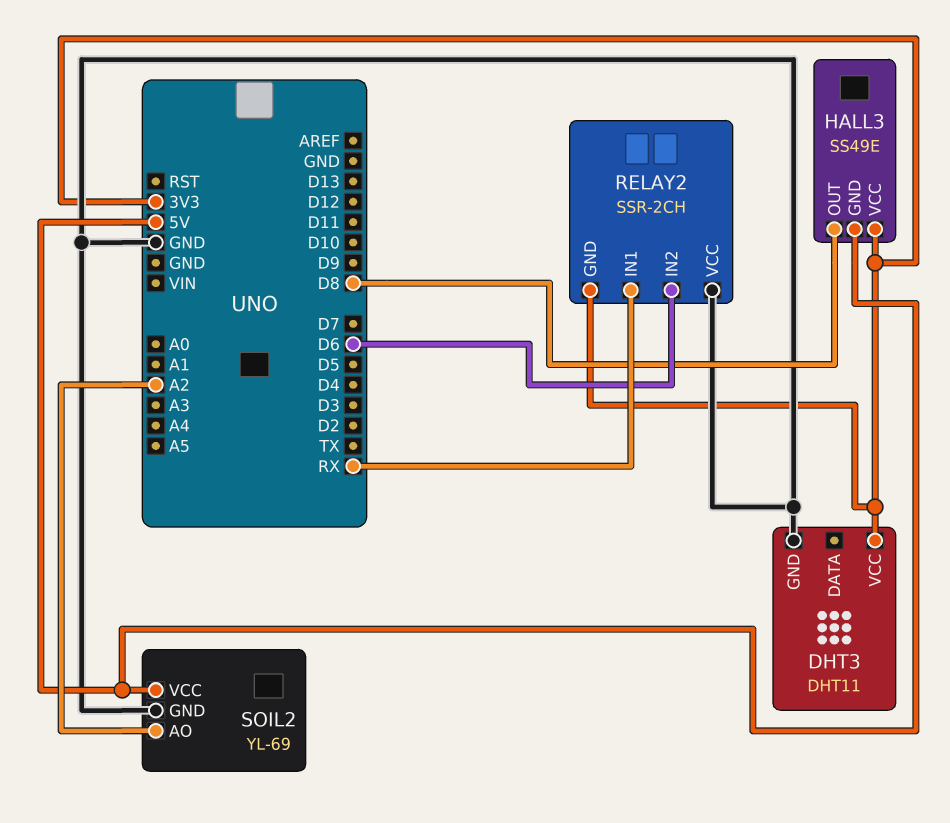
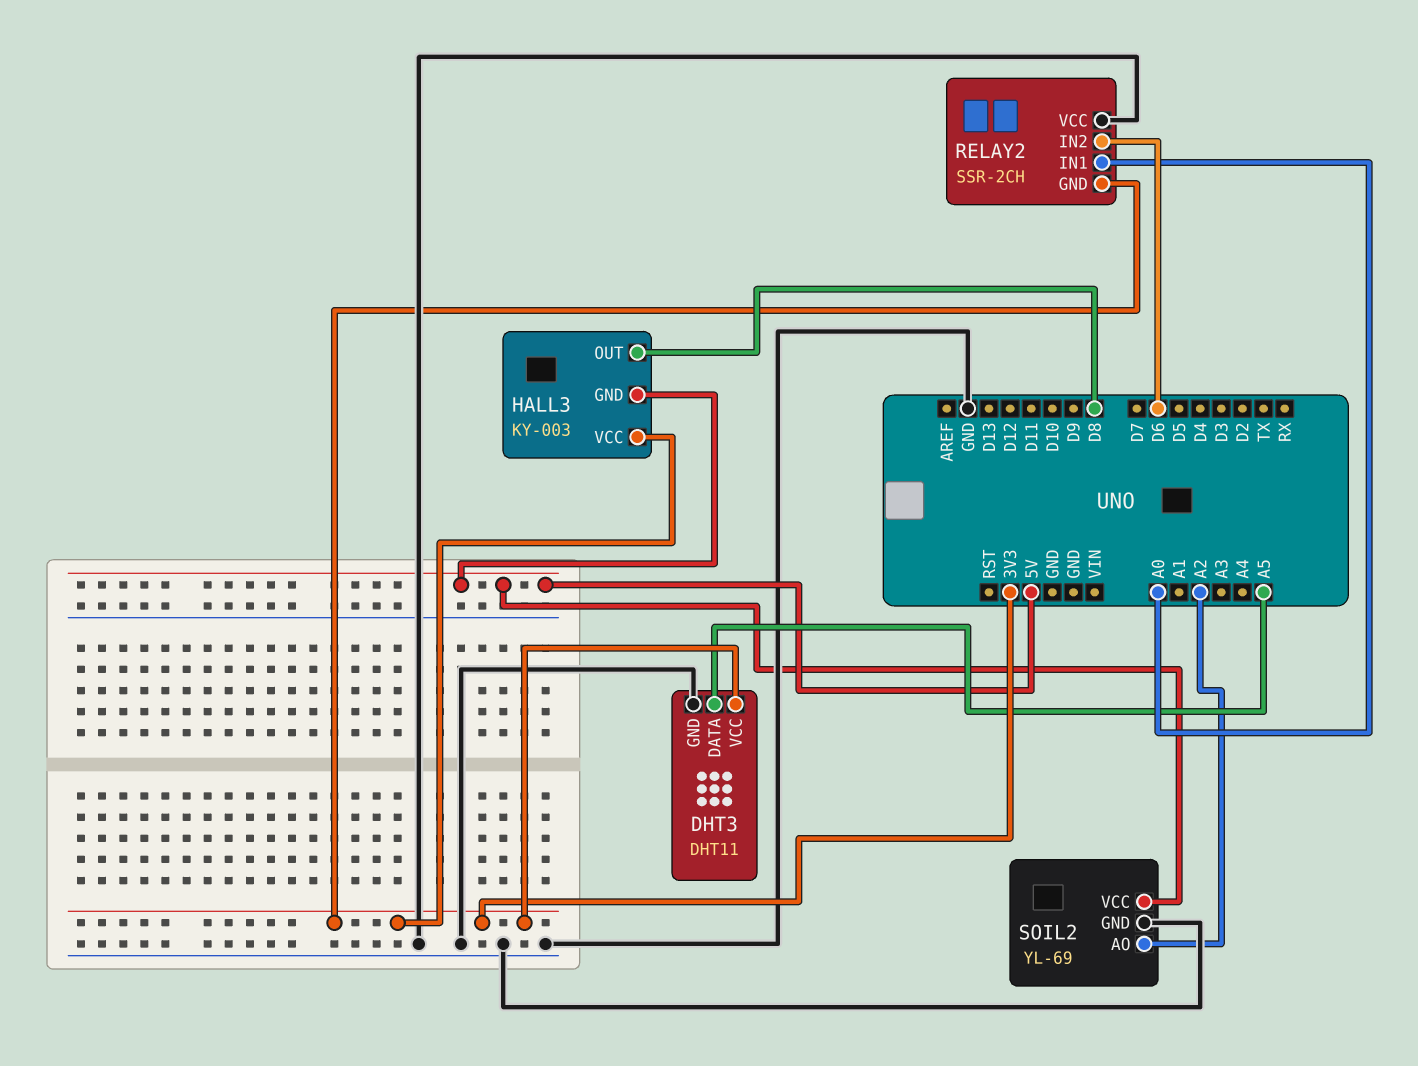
DHT3 pin DATA: none -> A5
HALL3: SS49E -> KY-003
RELAY2 pin IN1: RX -> A0

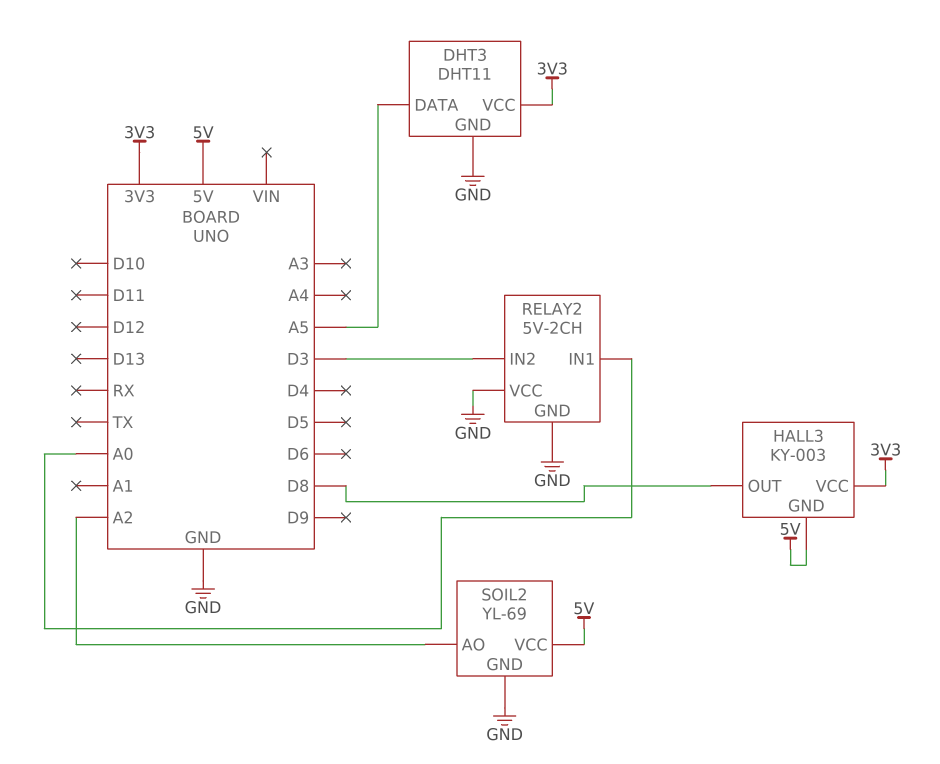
RELAY2: SSR-2CH -> 5V-2CH
RELAY2 pin GND: 3V3 -> GND
RELAY2 pin IN2: D6 -> D3

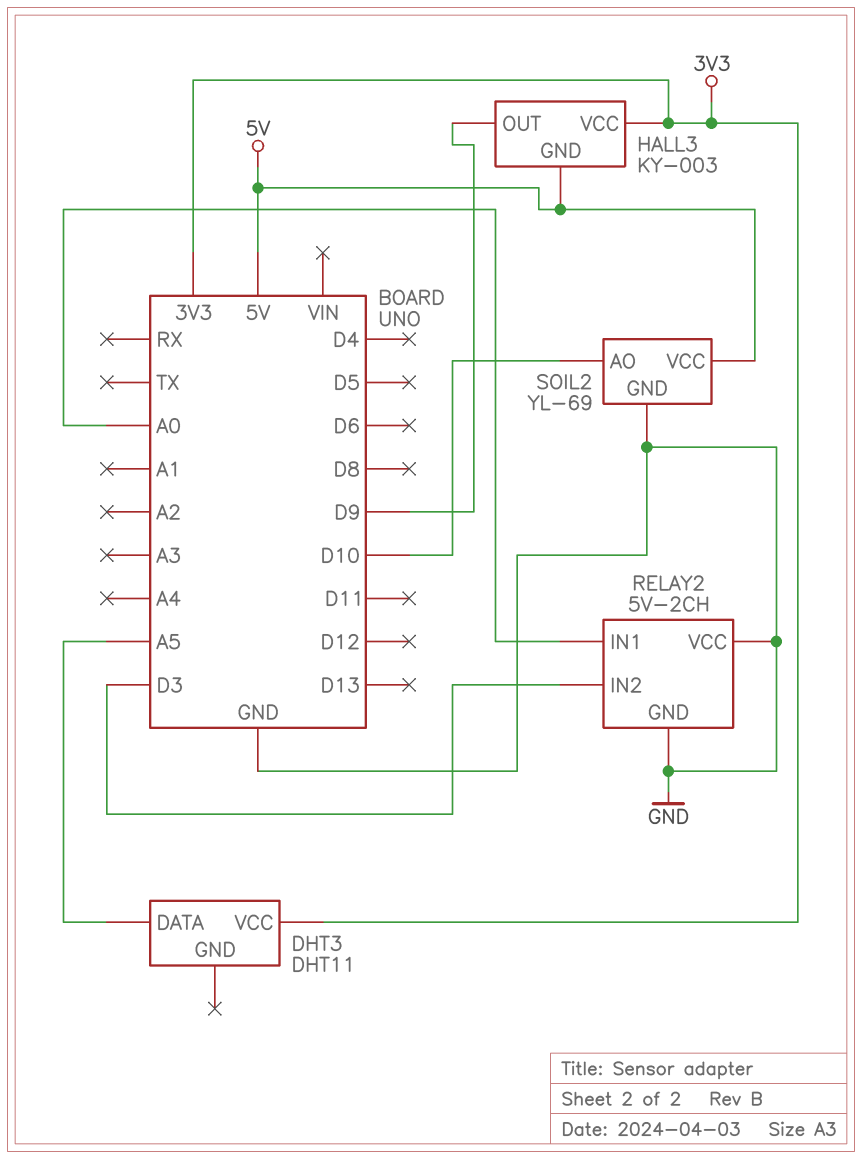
DHT3 pin GND: GND -> none
HALL3 pin OUT: D8 -> D9
SOIL2 pin AO: A2 -> D10

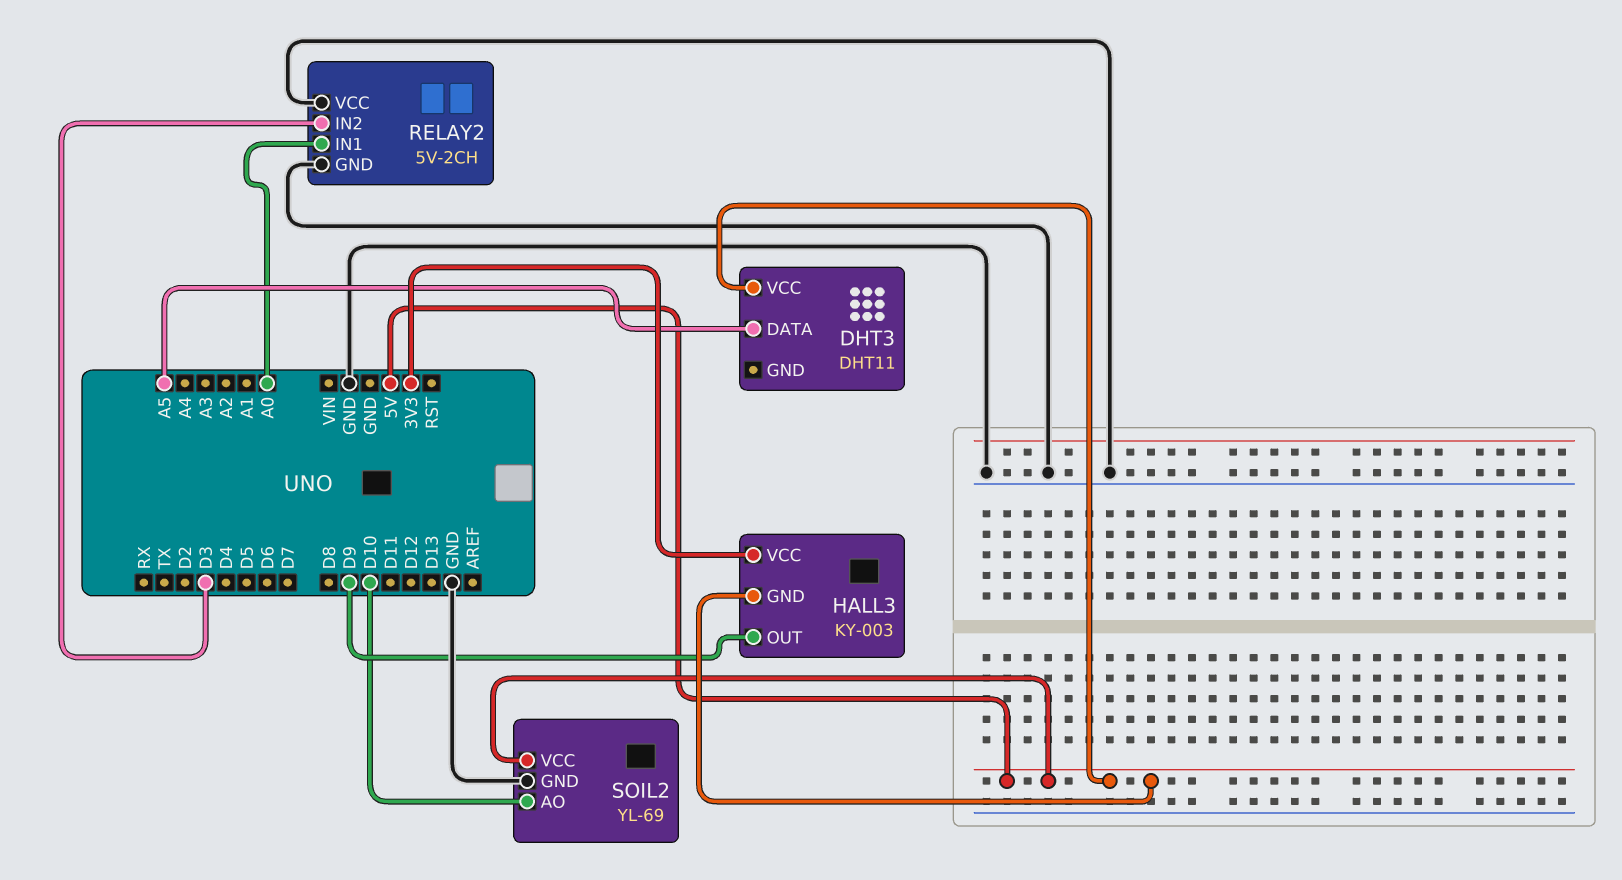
DHT3 pin VCC: 3V3 -> 5V

